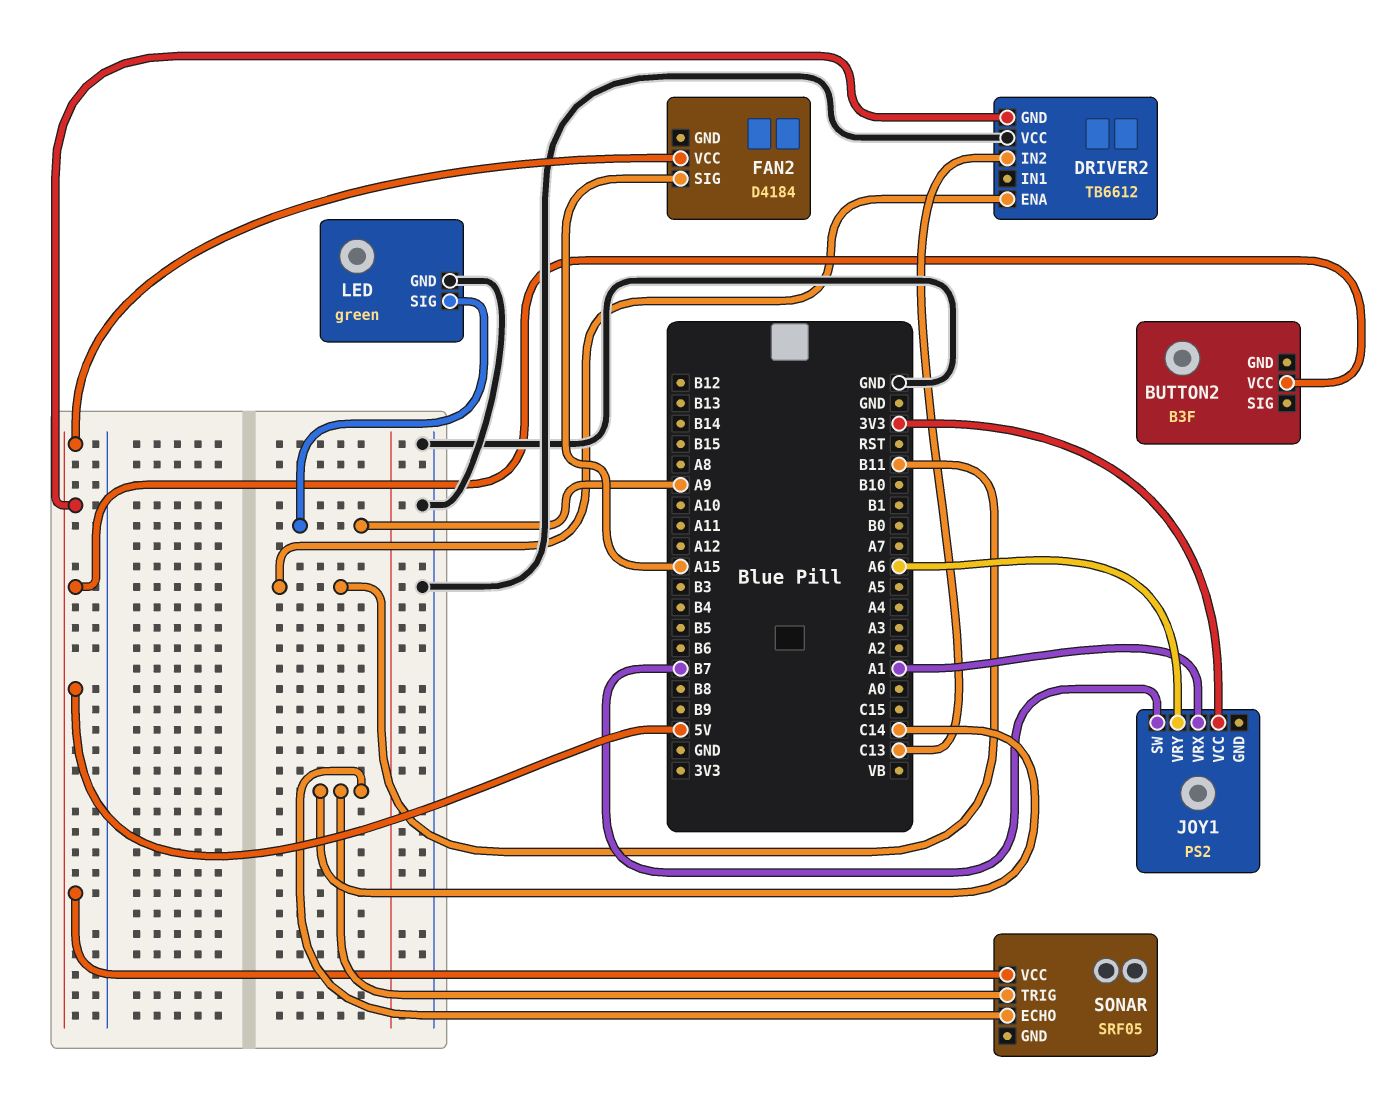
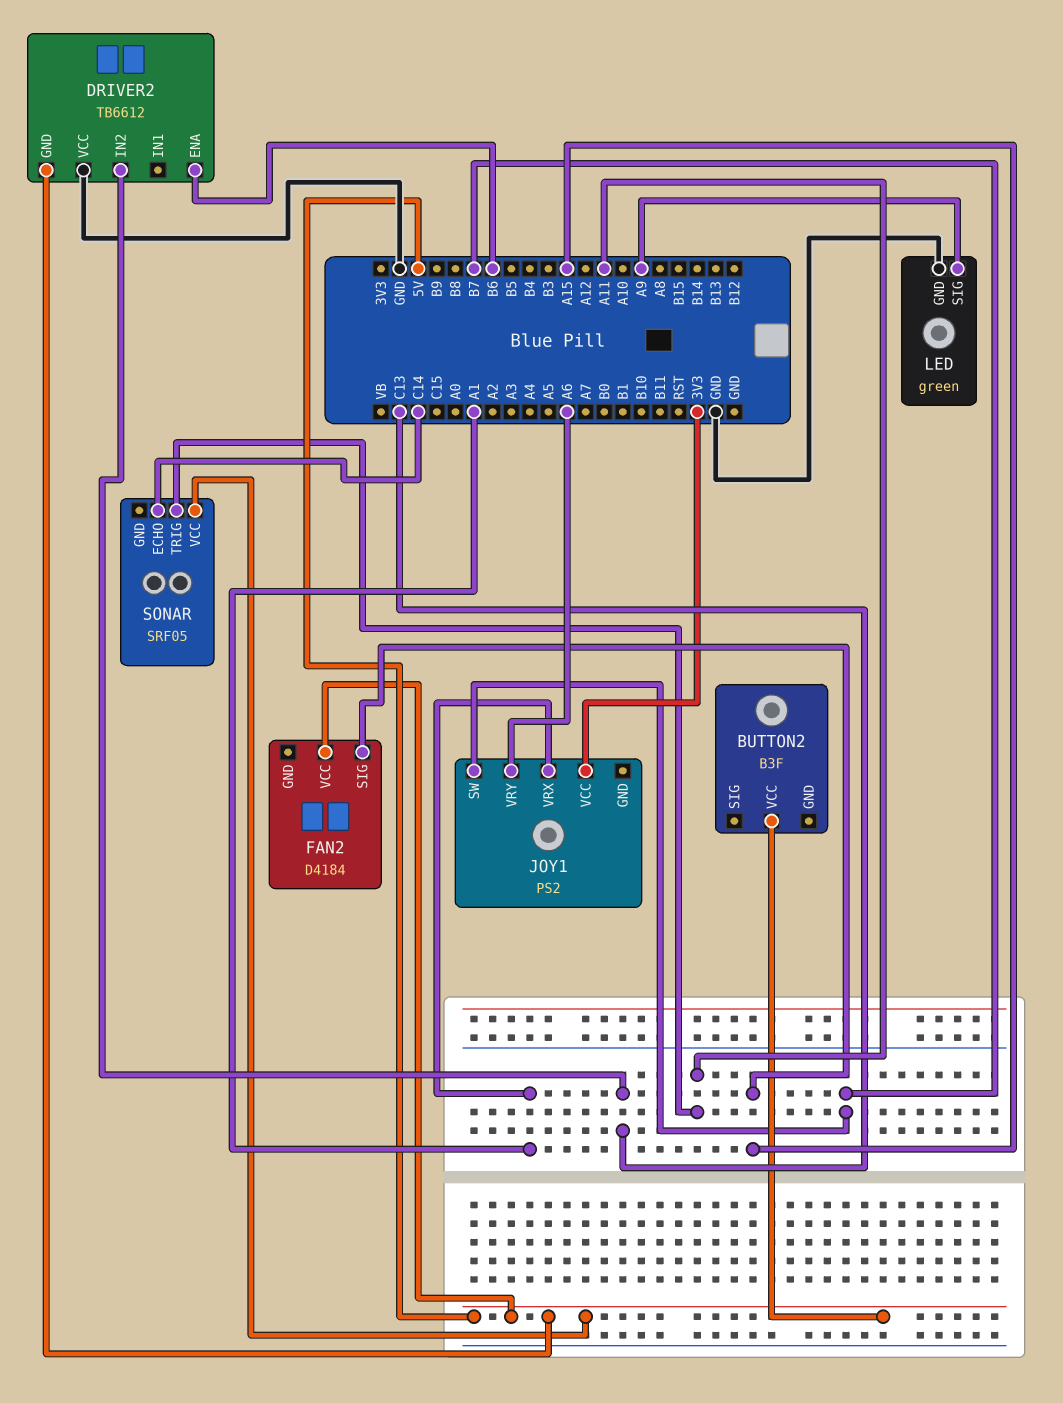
DRIVER2 pin ENA: B11 -> B6
SONAR pin TRIG: C14 -> A11

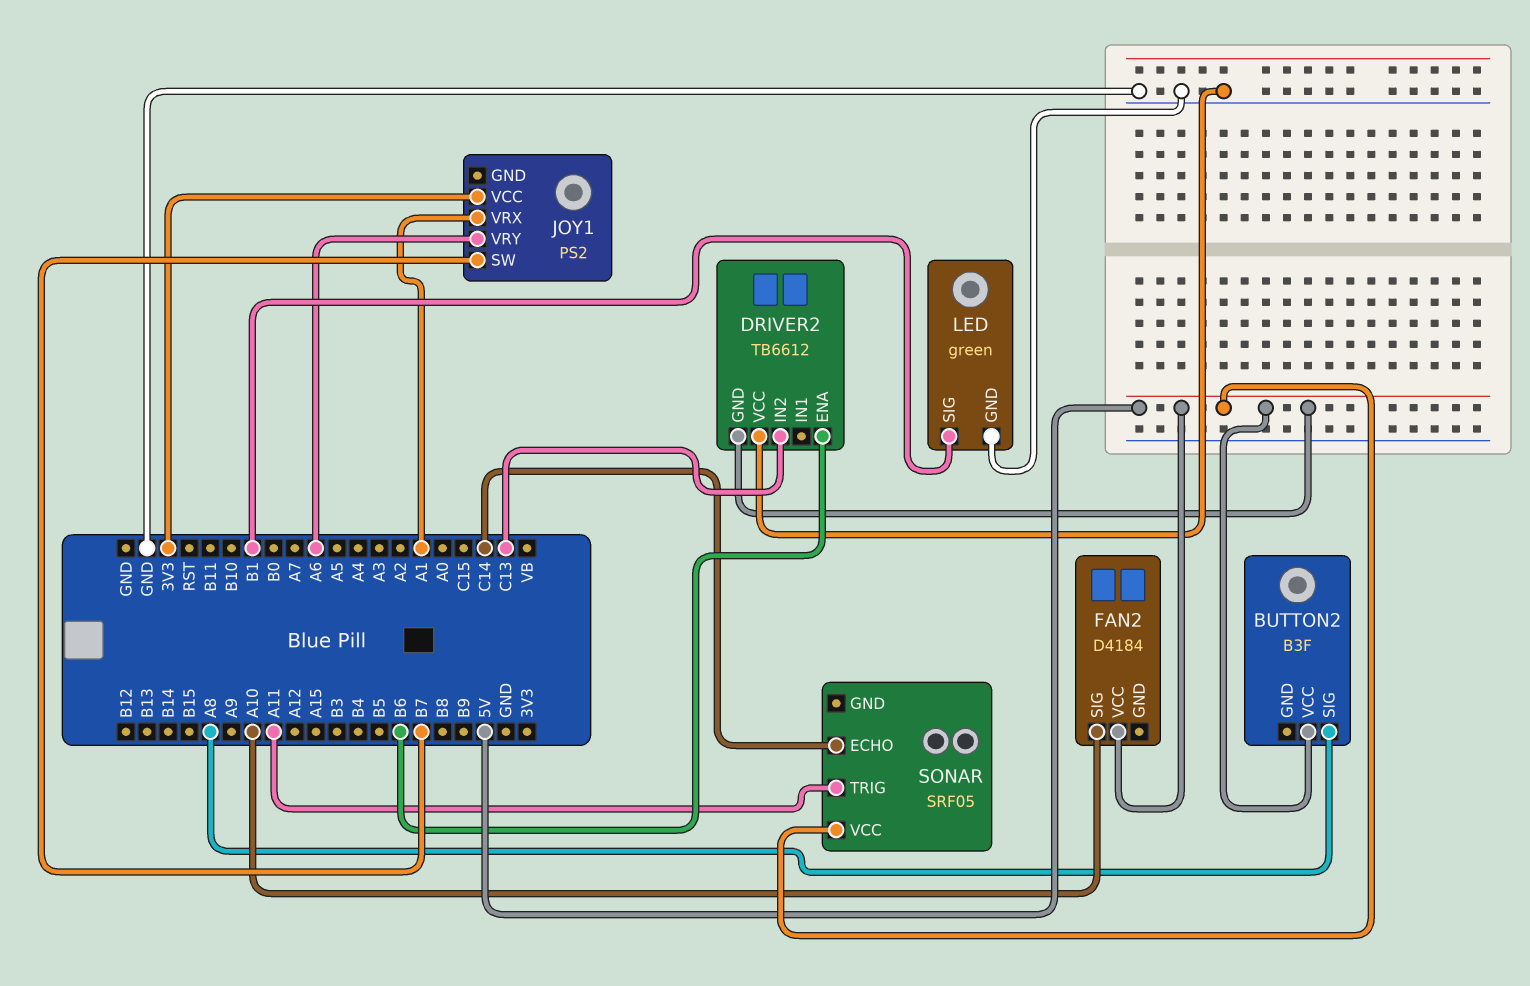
BUTTON2 pin SIG: none -> A8
FAN2 pin SIG: A15 -> A10
LED pin SIG: A9 -> B1

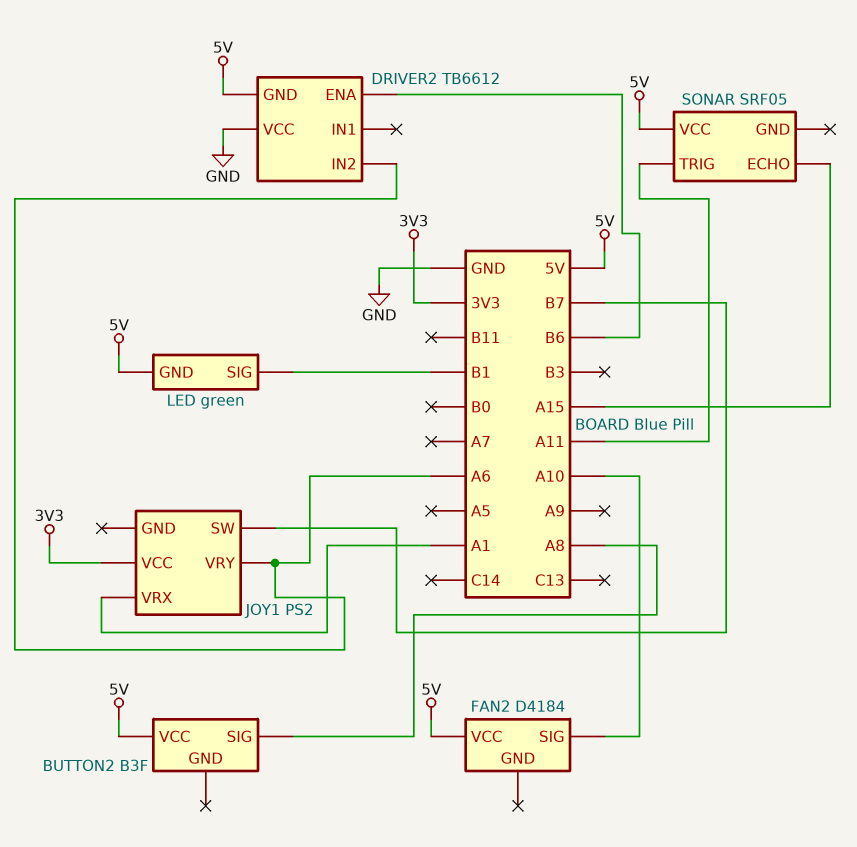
DRIVER2 pin IN2: C13 -> A6
LED pin GND: GND -> 5V
SONAR pin ECHO: C14 -> A15

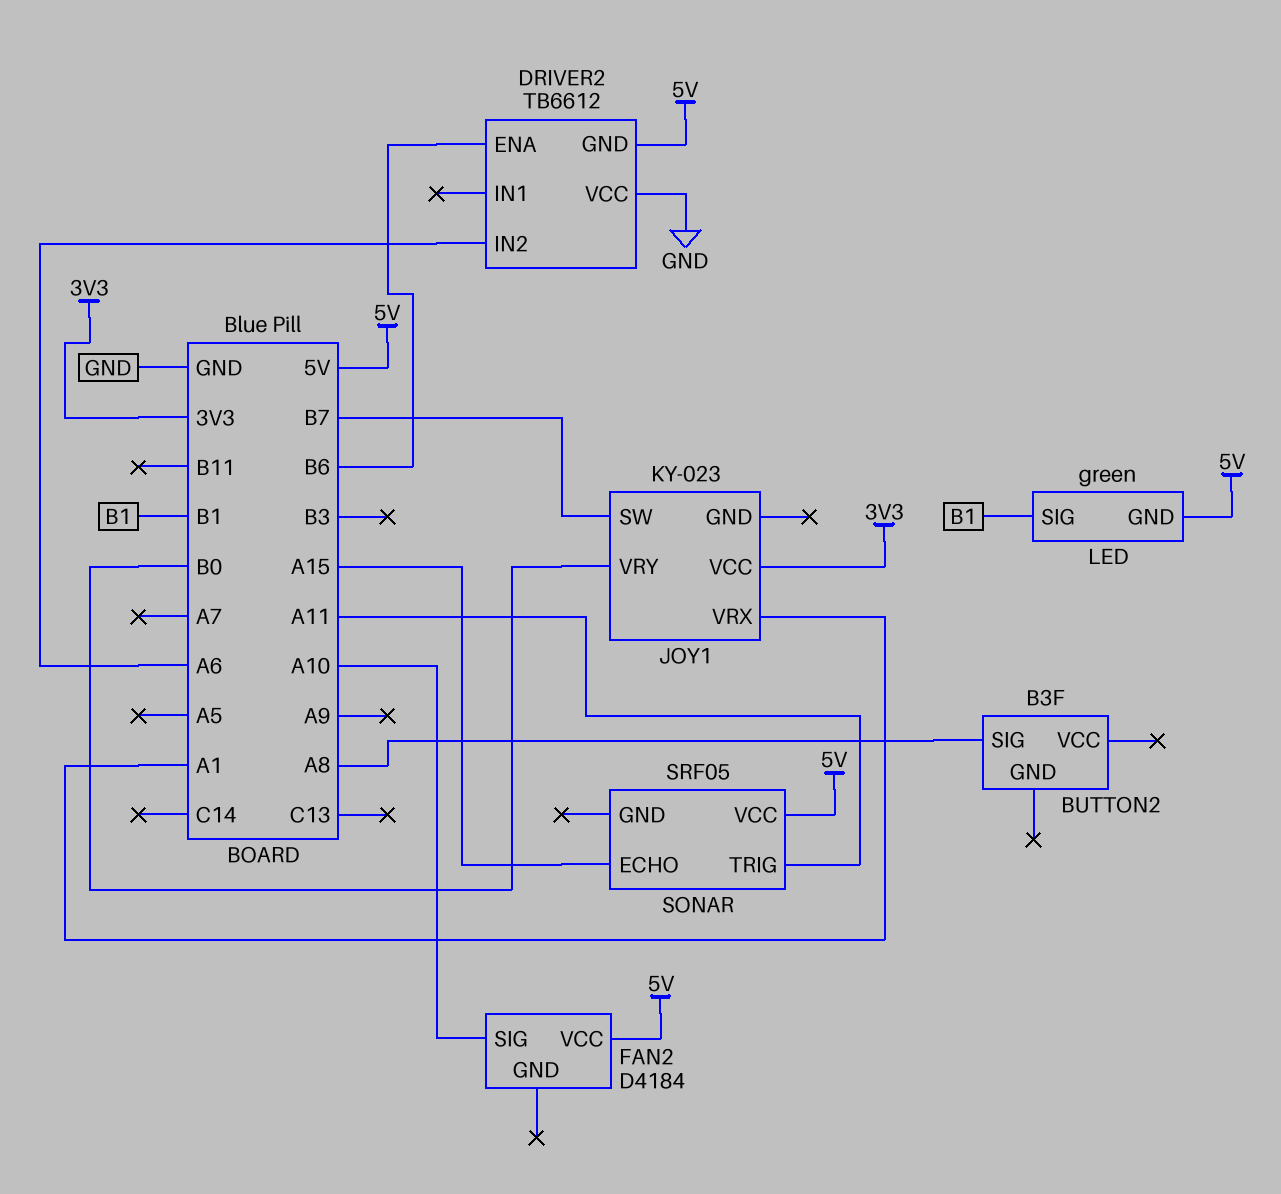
BUTTON2 pin VCC: 5V -> none
JOY1: PS2 -> KY-023
JOY1 pin VRY: A6 -> B0

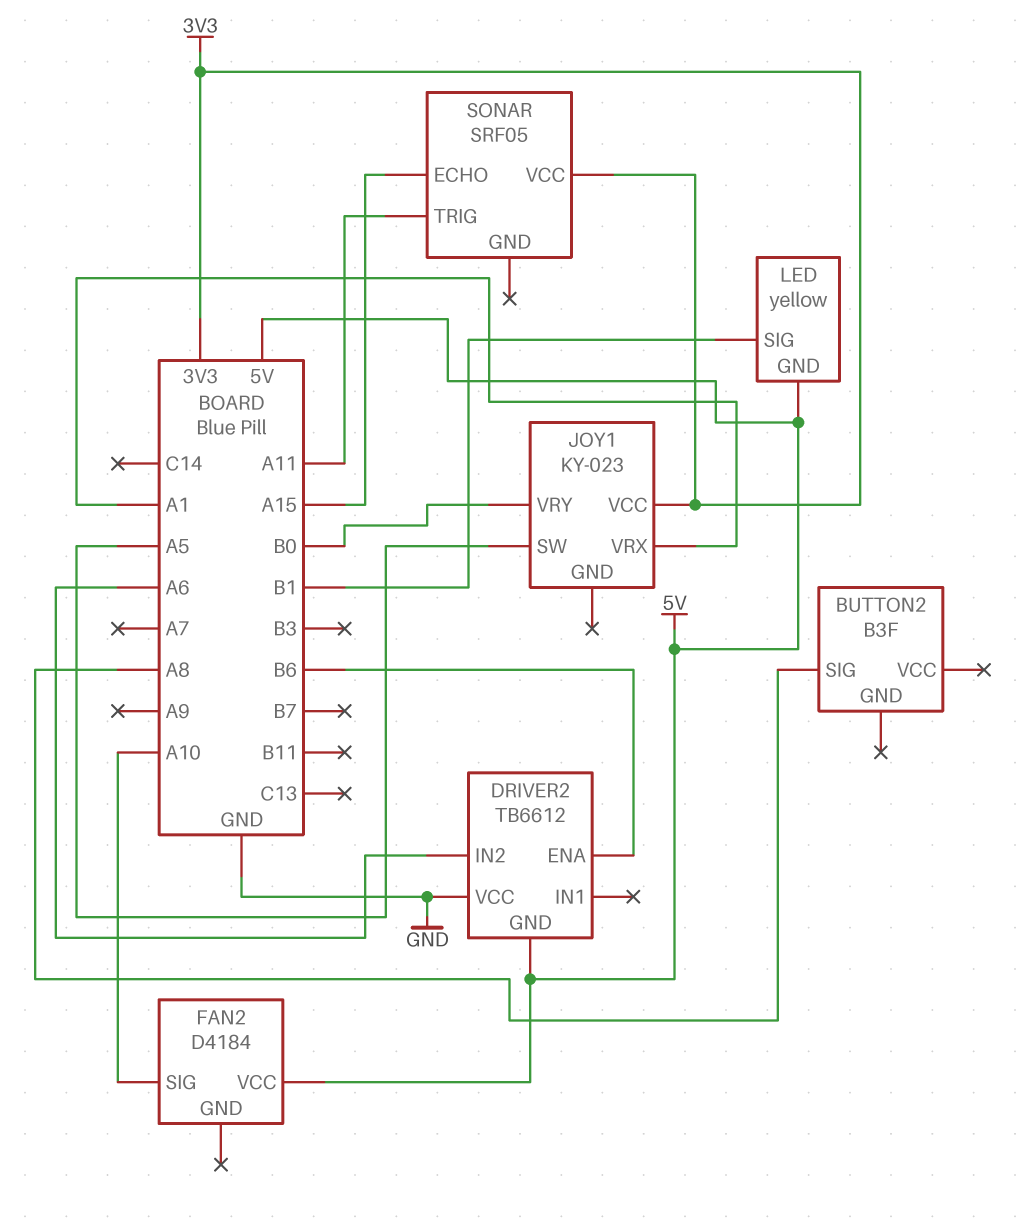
JOY1 pin SW: B7 -> A5
LED: green -> yellow
SONAR pin VCC: 5V -> 3V3

